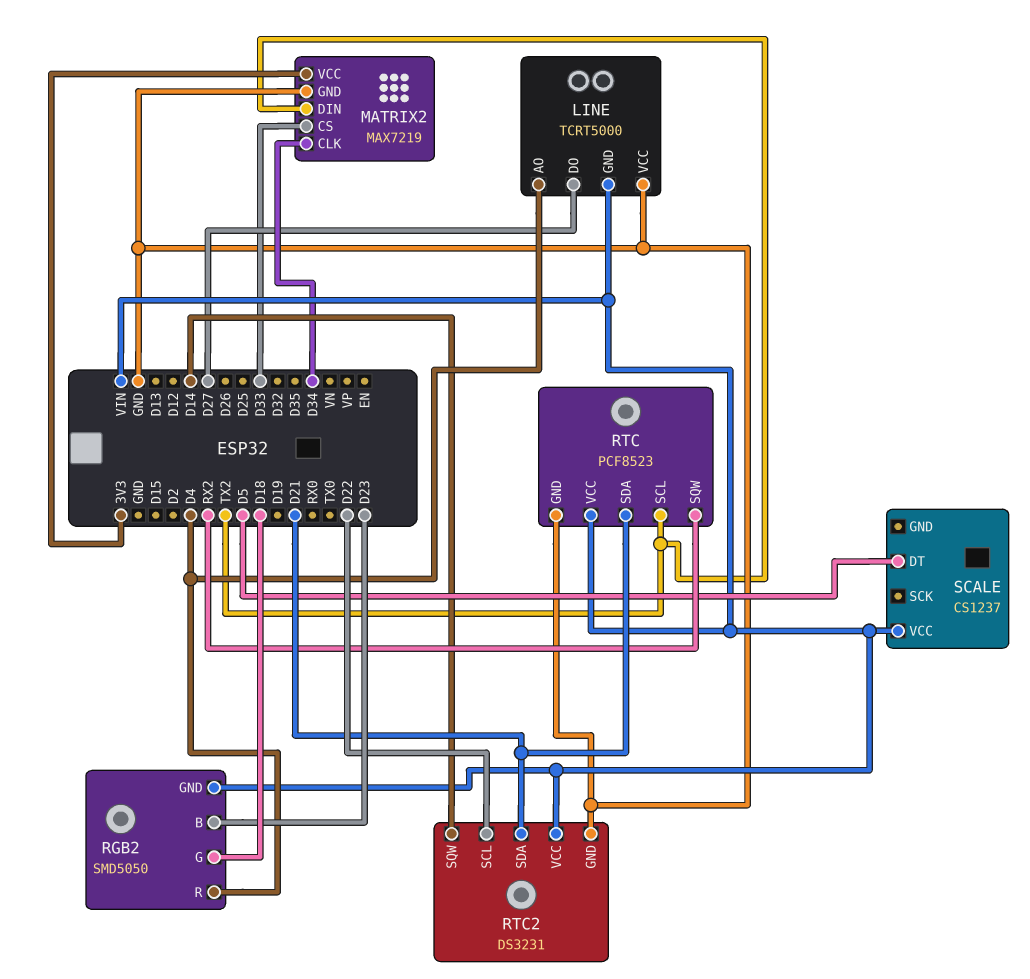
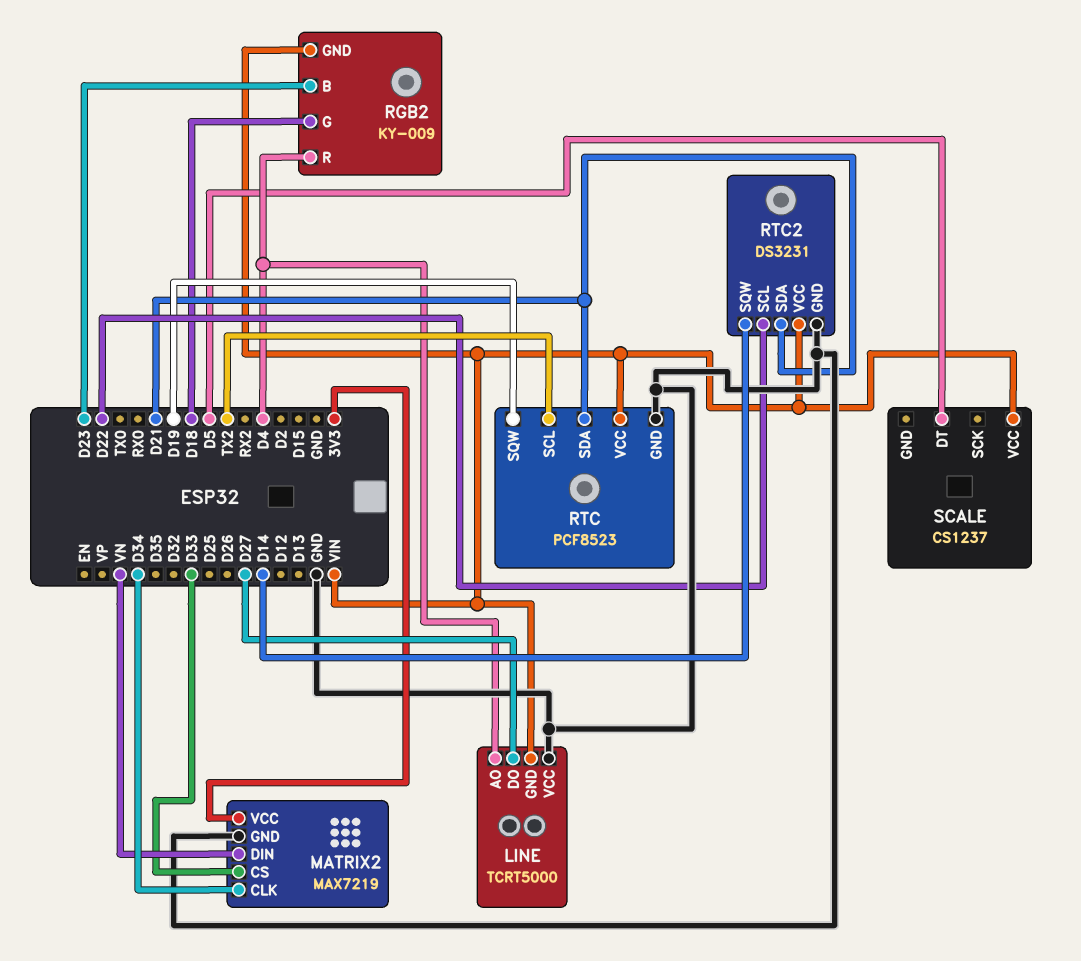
MATRIX2 pin DIN: TX2 -> VN
RGB2: SMD5050 -> KY-009
RTC pin SQW: RX2 -> D19

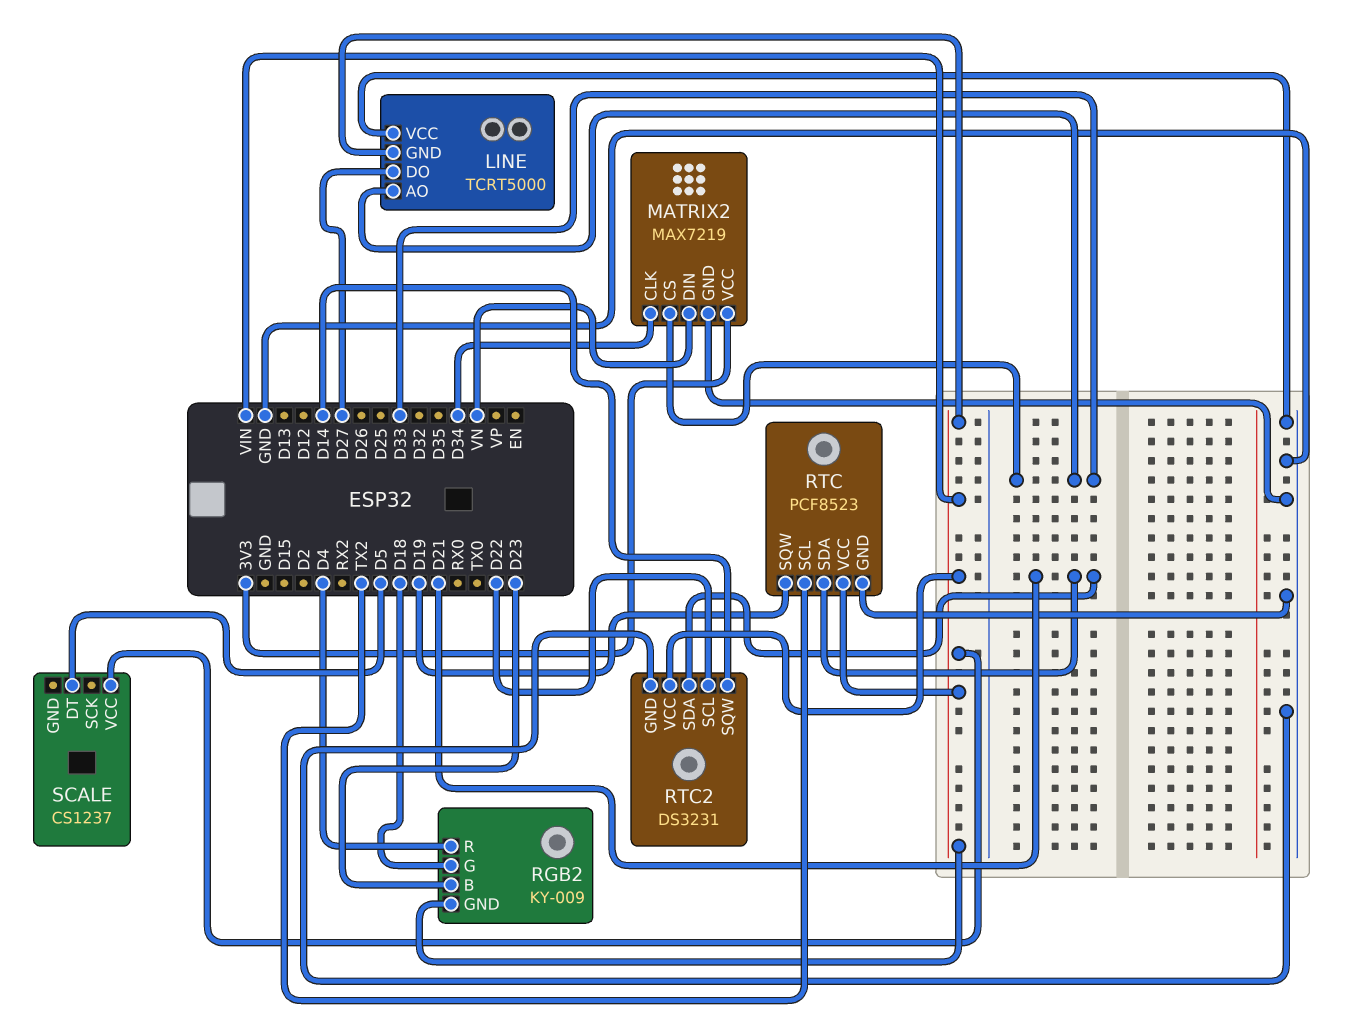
LINE pin AO: D4 -> D33

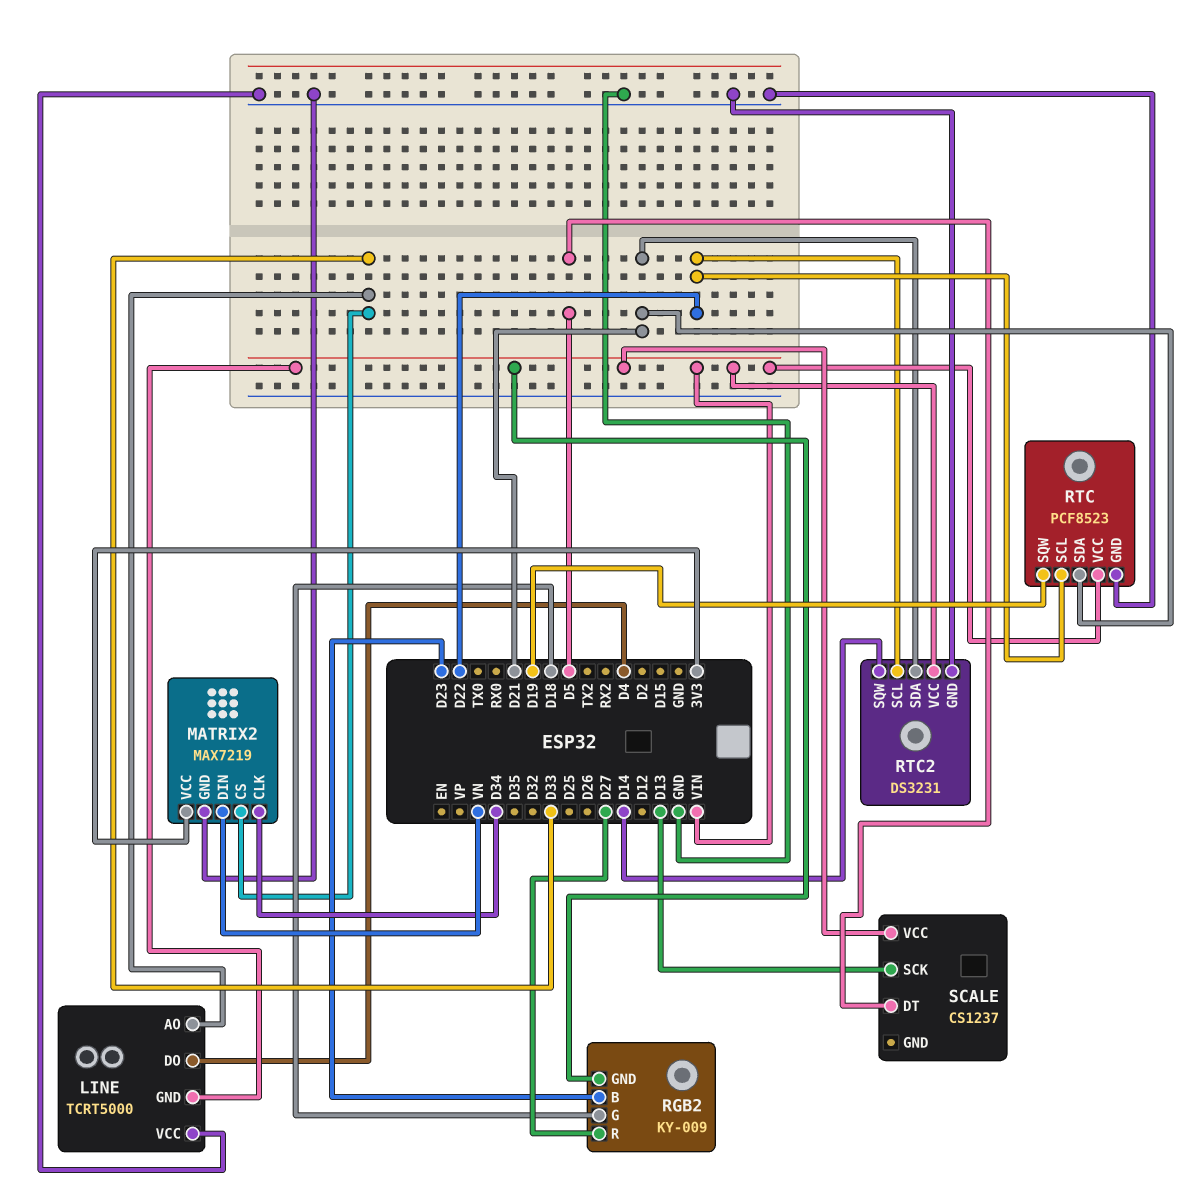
LINE pin DO: D27 -> D4
RGB2 pin R: D4 -> D27
RTC pin SCL: TX2 -> D22
SCALE pin SCK: none -> D13

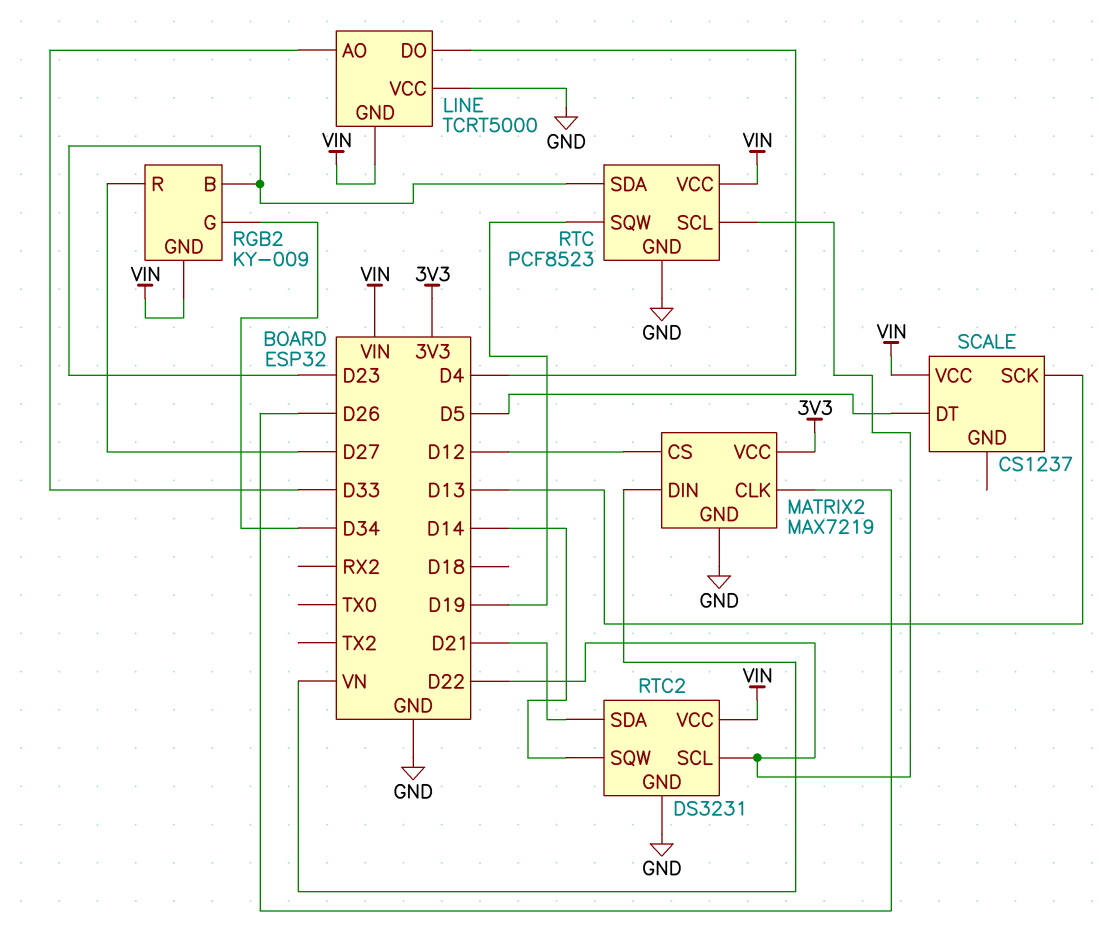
MATRIX2 pin CLK: D34 -> D26
MATRIX2 pin CS: D33 -> D12
RGB2 pin G: D18 -> D34
RTC pin SDA: D21 -> D23

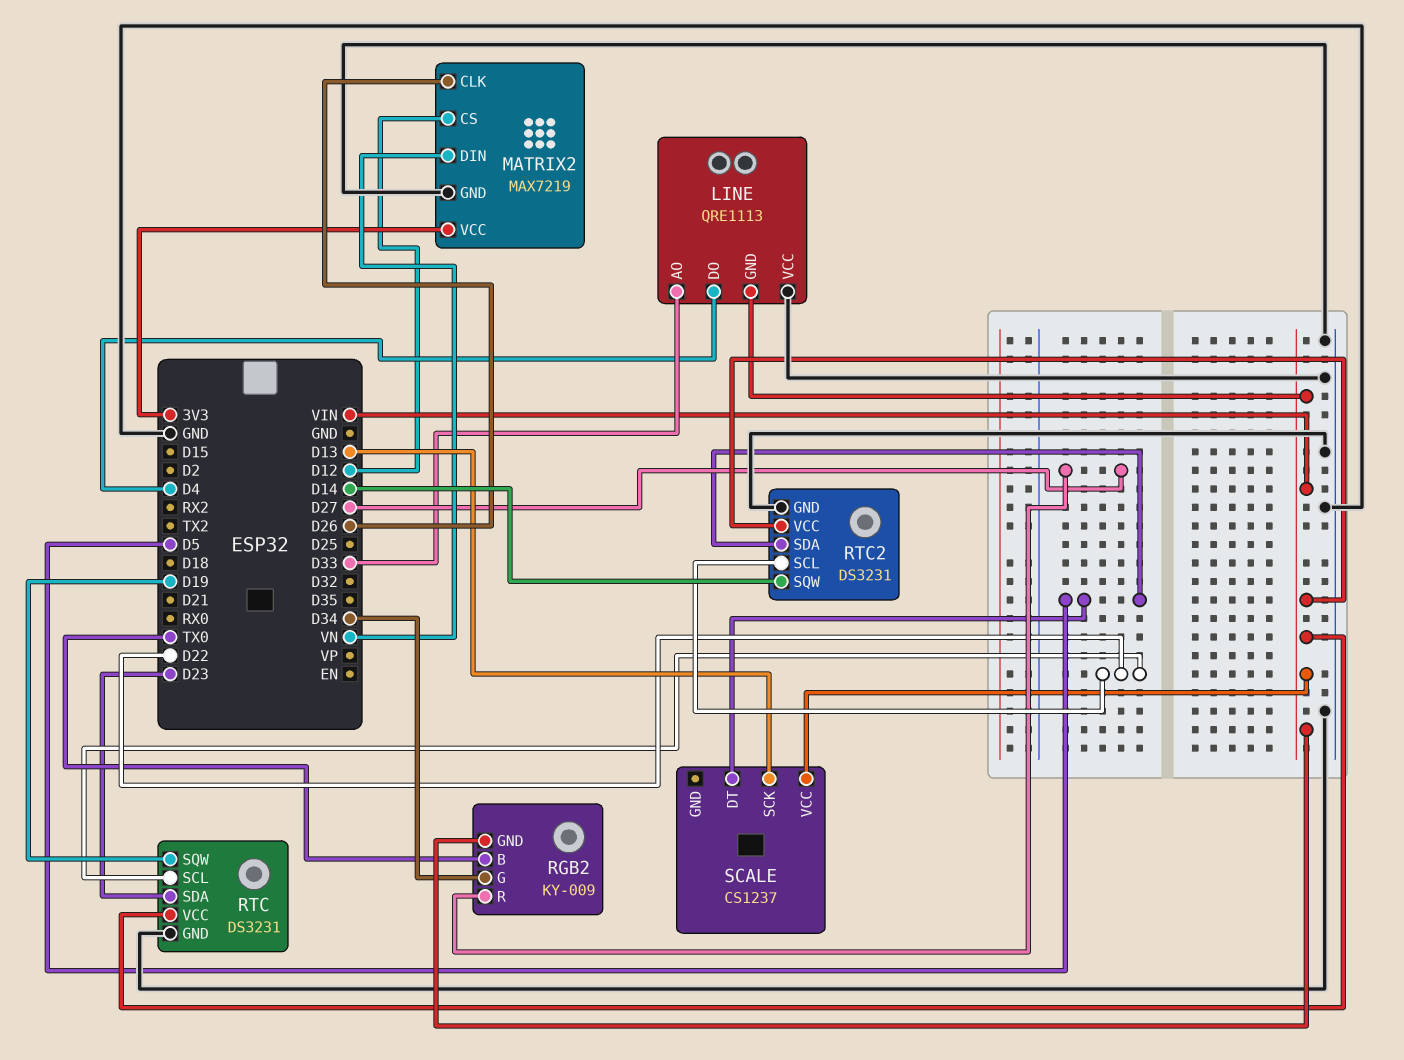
LINE: TCRT5000 -> QRE1113
RGB2 pin B: D23 -> TX0
RTC: PCF8523 -> DS3231
RTC2 pin SDA: D21 -> D5

